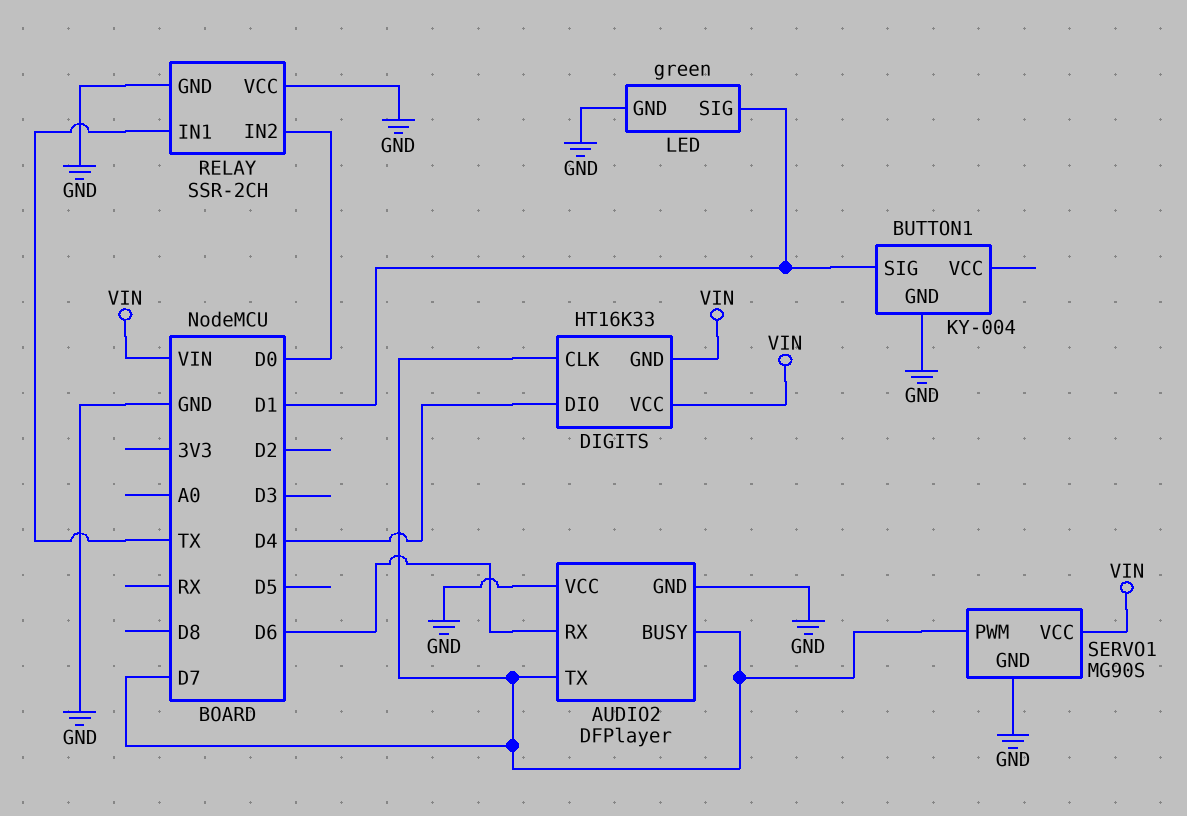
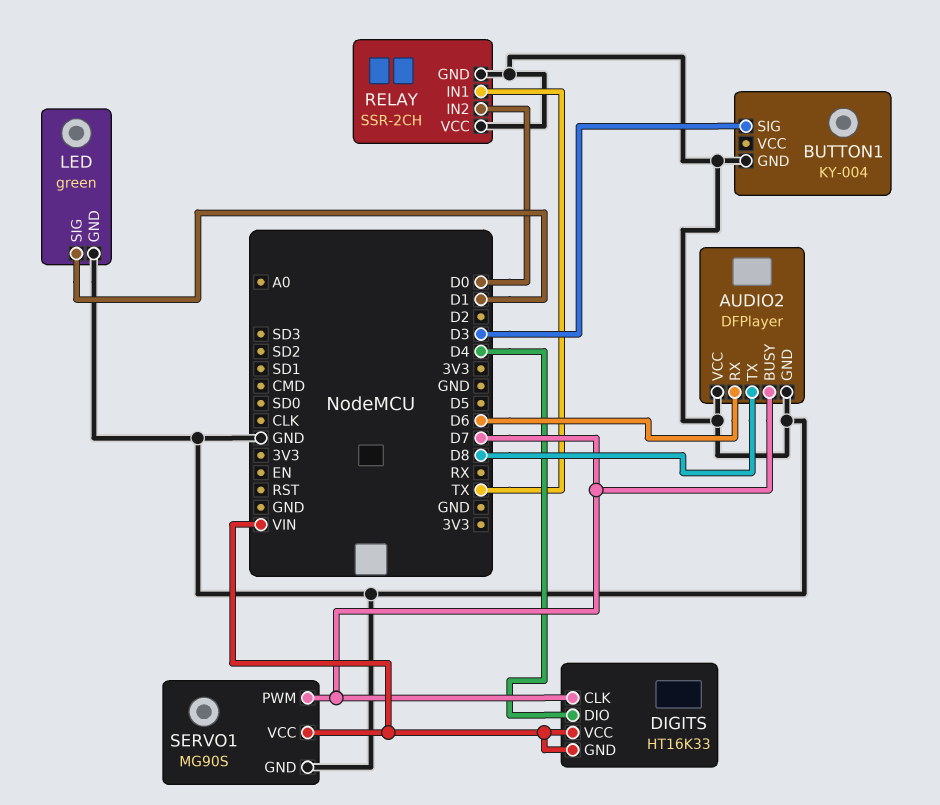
AUDIO2 pin TX: D7 -> D8
BUTTON1 pin SIG: D1 -> D3

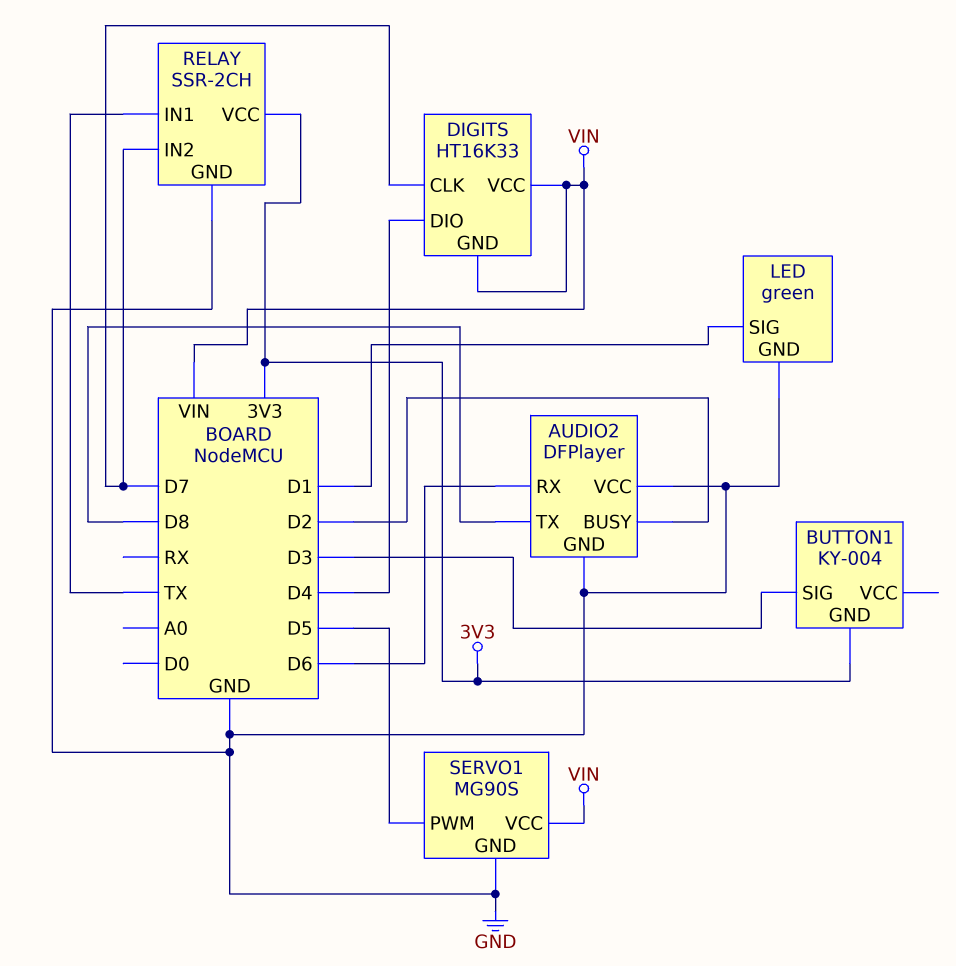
AUDIO2 pin BUSY: D7 -> D2
BUTTON1 pin GND: GND -> 3V3
RELAY pin IN2: D0 -> D7
RELAY pin VCC: GND -> 3V3
SERVO1 pin PWM: D7 -> D5

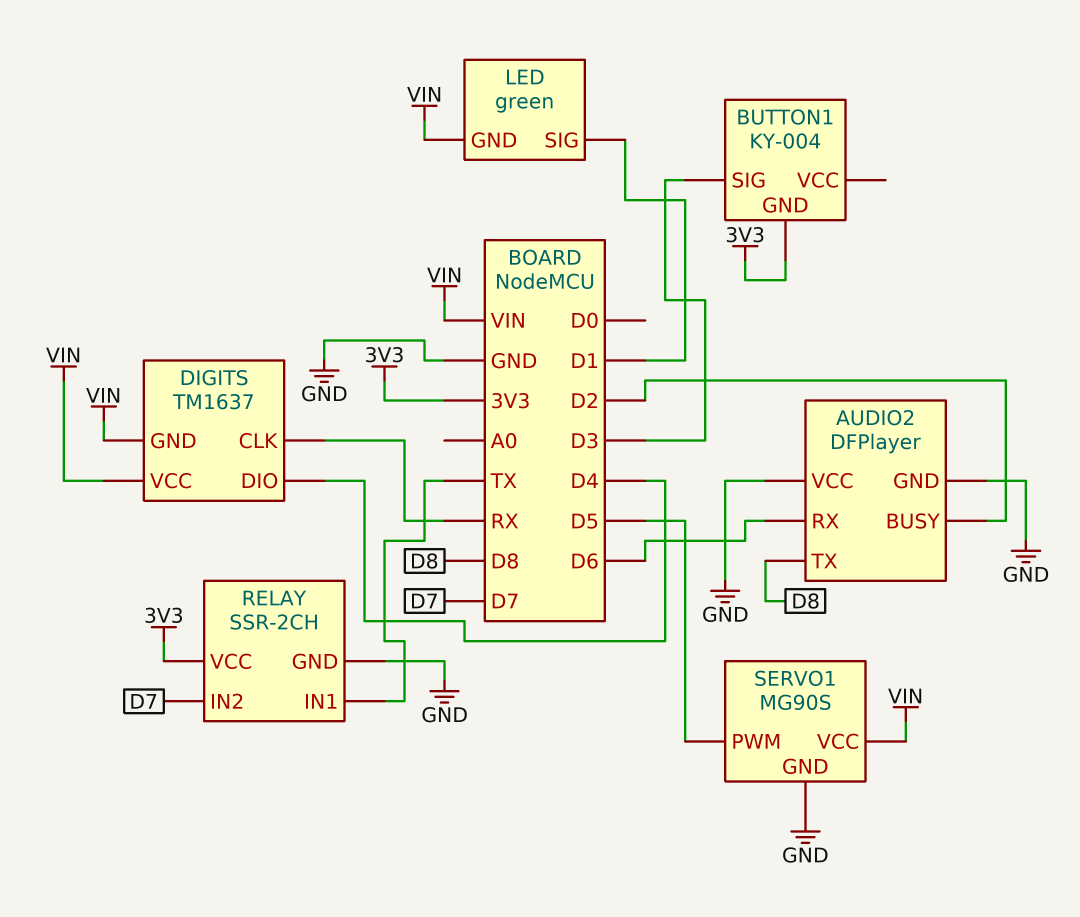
DIGITS: HT16K33 -> TM1637
DIGITS pin CLK: D7 -> RX
LED pin GND: GND -> VIN

